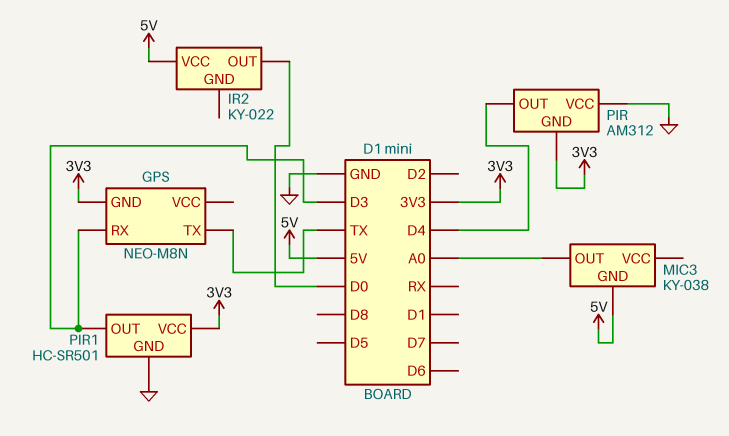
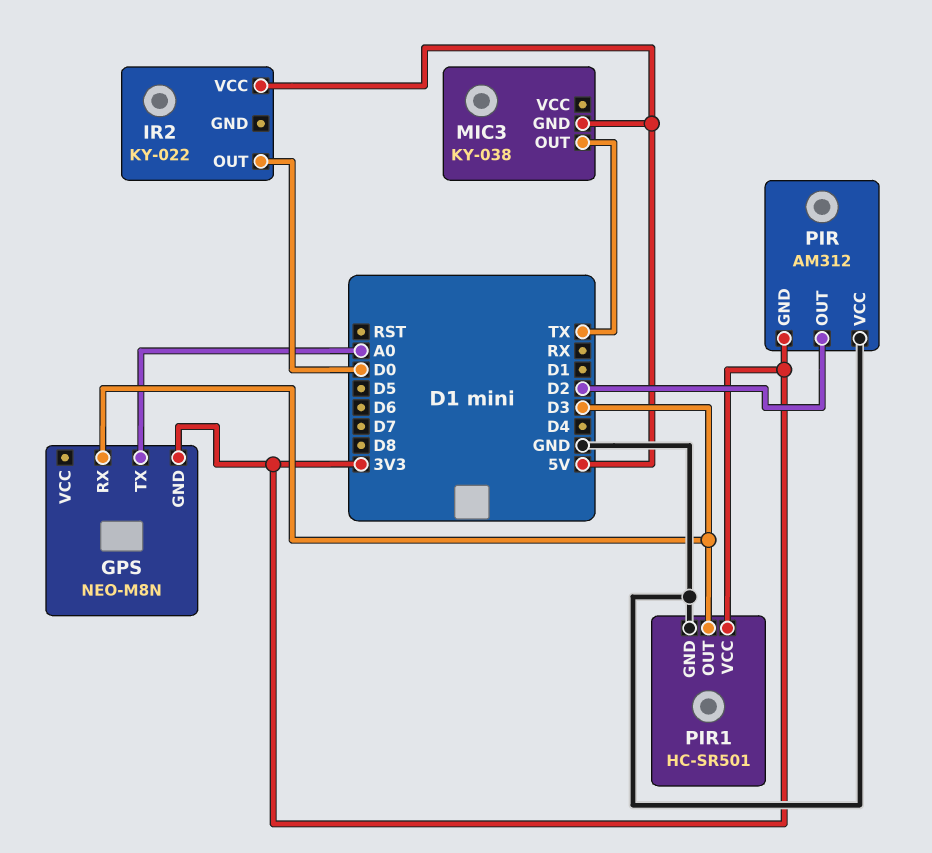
GPS pin TX: TX -> A0
MIC3 pin OUT: A0 -> TX
PIR pin OUT: D4 -> D2

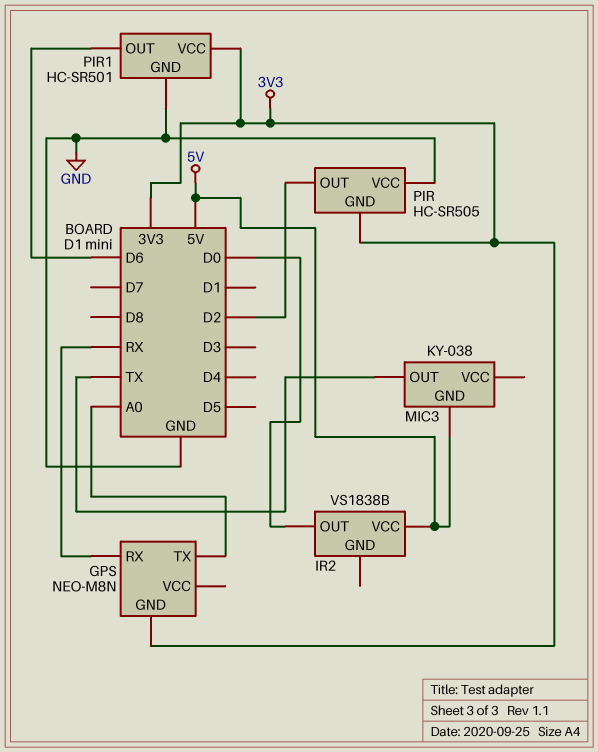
GPS pin RX: D3 -> RX
IR2: KY-022 -> VS1838B
PIR: AM312 -> HC-SR505
PIR1 pin OUT: D3 -> D6

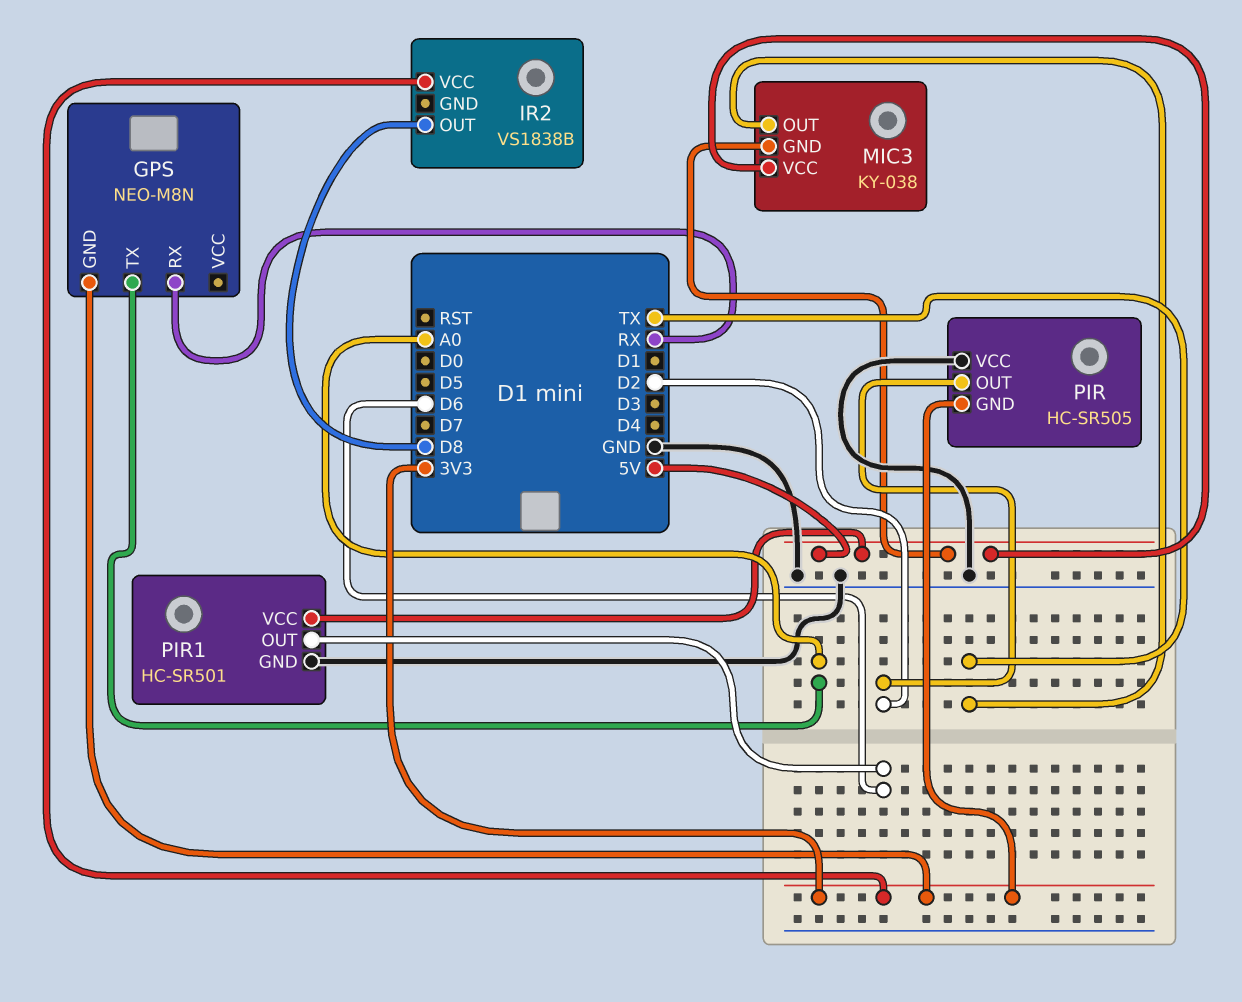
IR2 pin OUT: D0 -> D8
IR2 pin VCC: 5V -> 3V3
MIC3 pin VCC: none -> 5V
PIR1 pin VCC: 3V3 -> 5V

